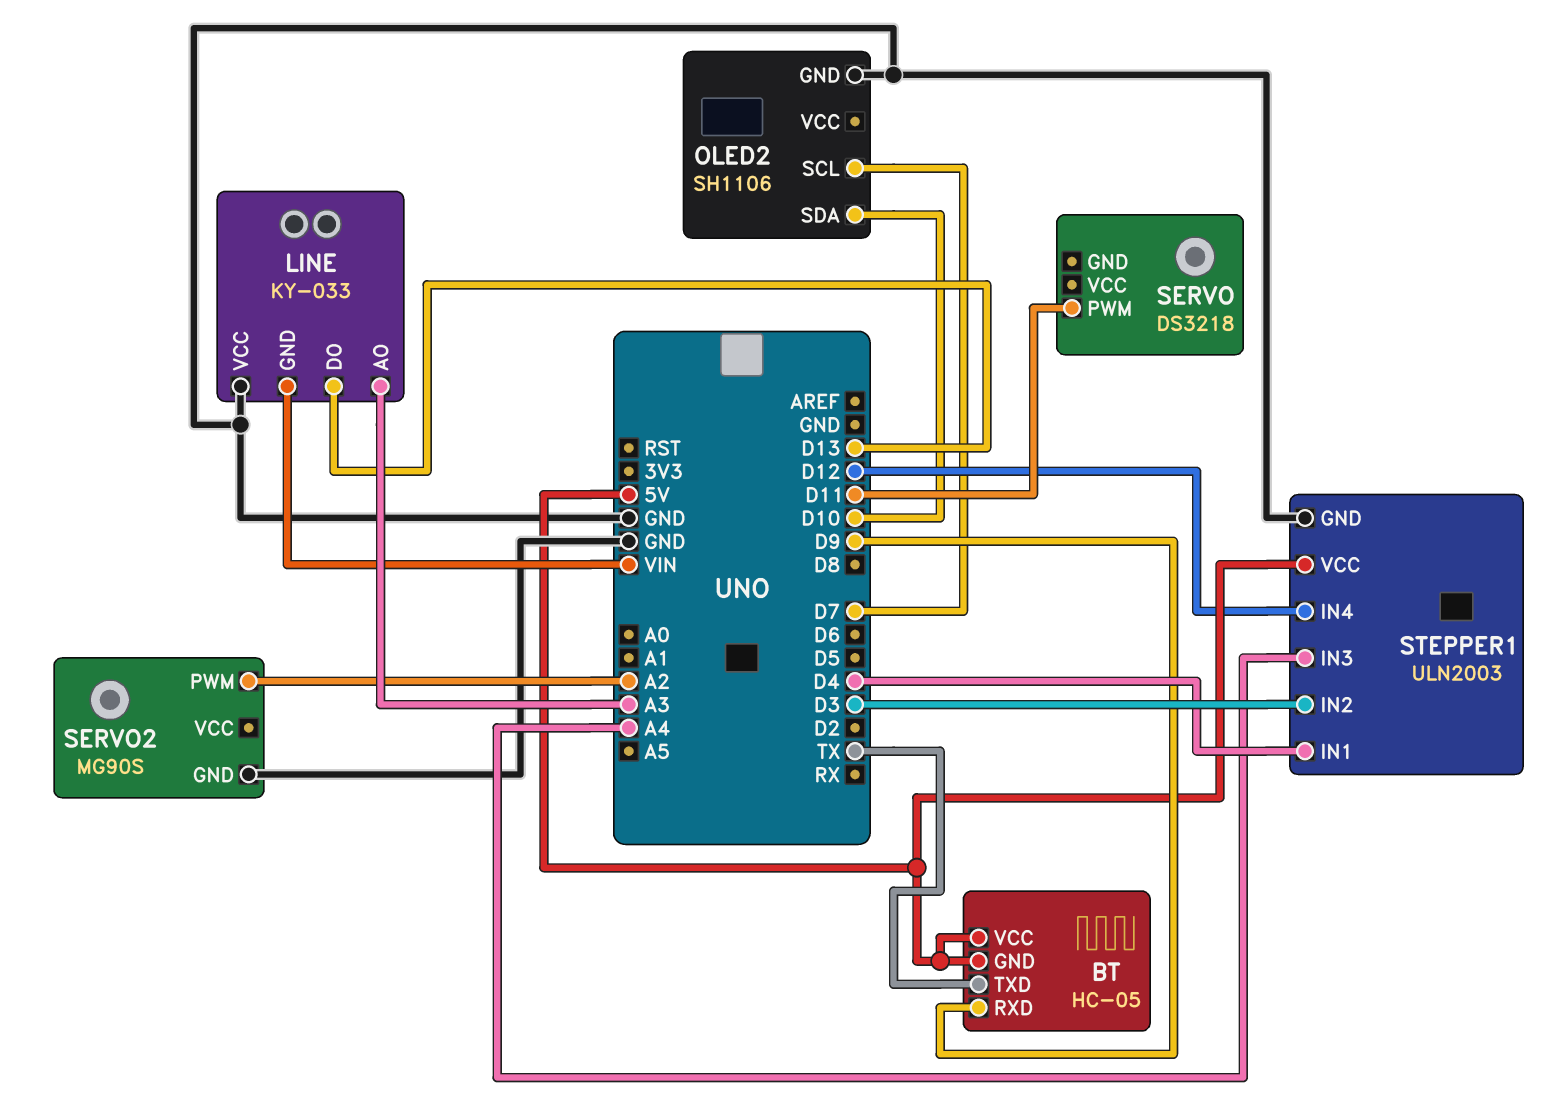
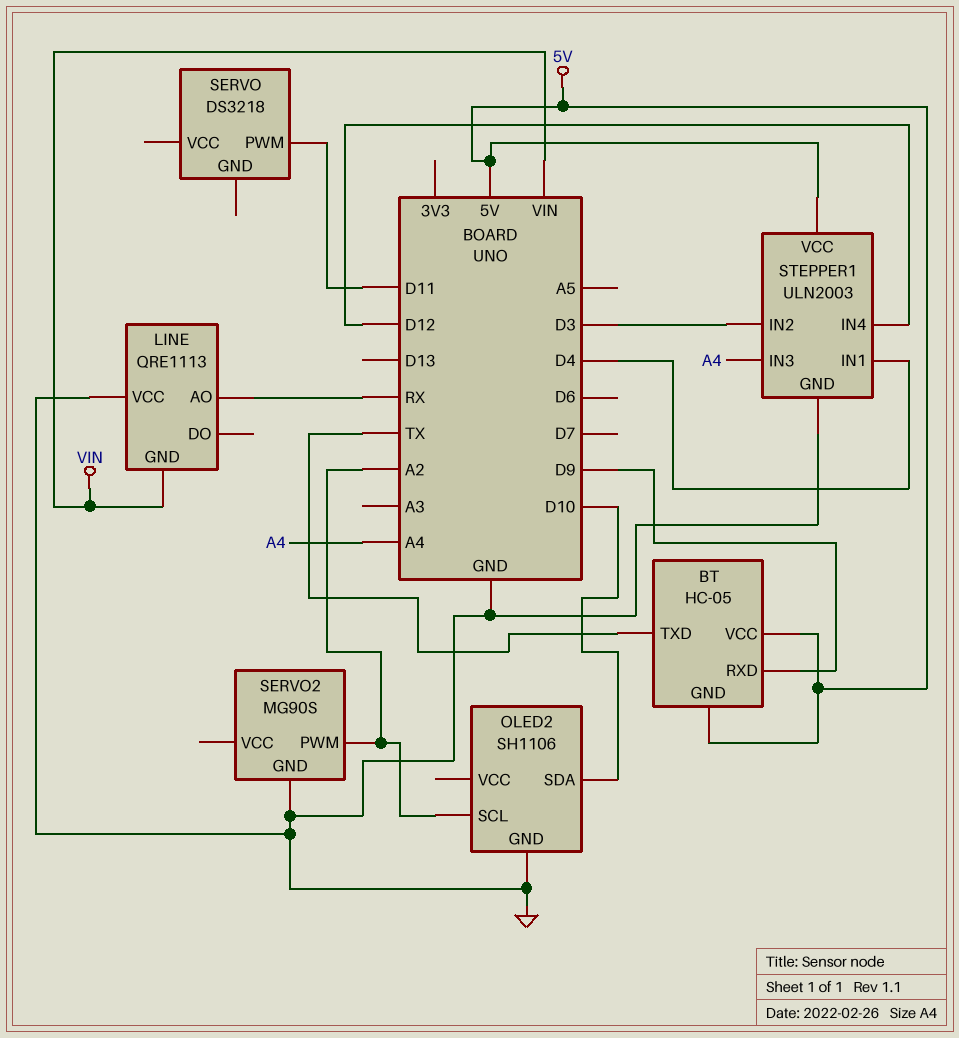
LINE: KY-033 -> QRE1113
LINE pin AO: A3 -> RX
LINE pin DO: D13 -> none
OLED2 pin SCL: D7 -> A2

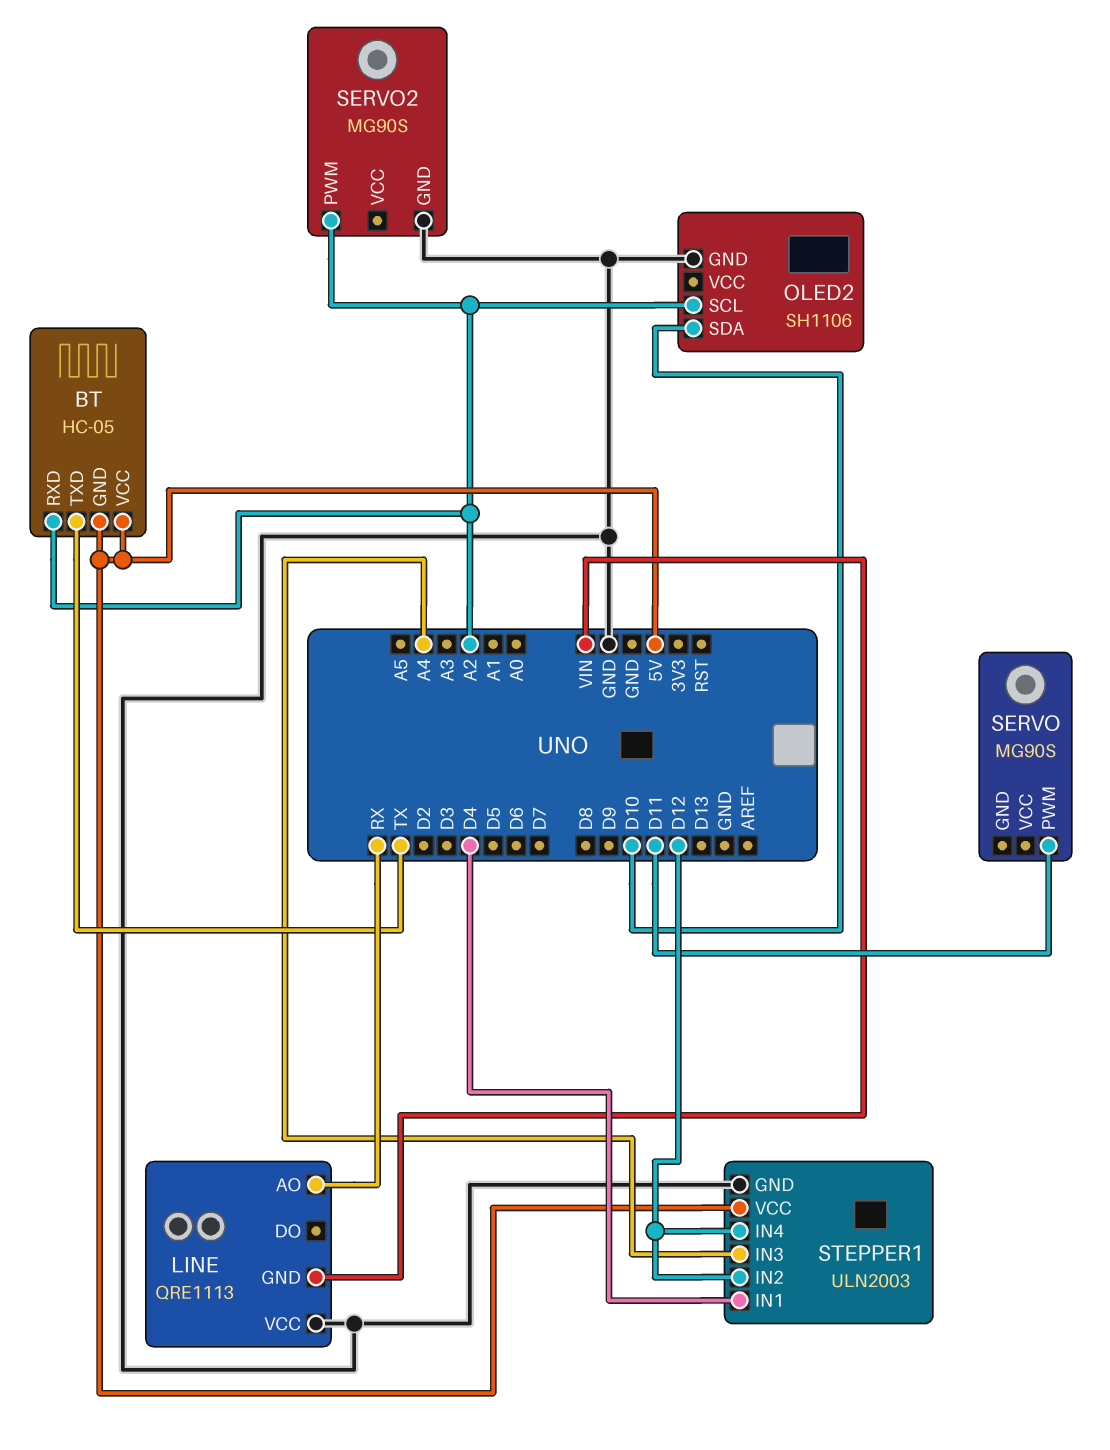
BT pin RXD: D9 -> A2
SERVO: DS3218 -> MG90S
STEPPER1 pin IN2: D3 -> D12

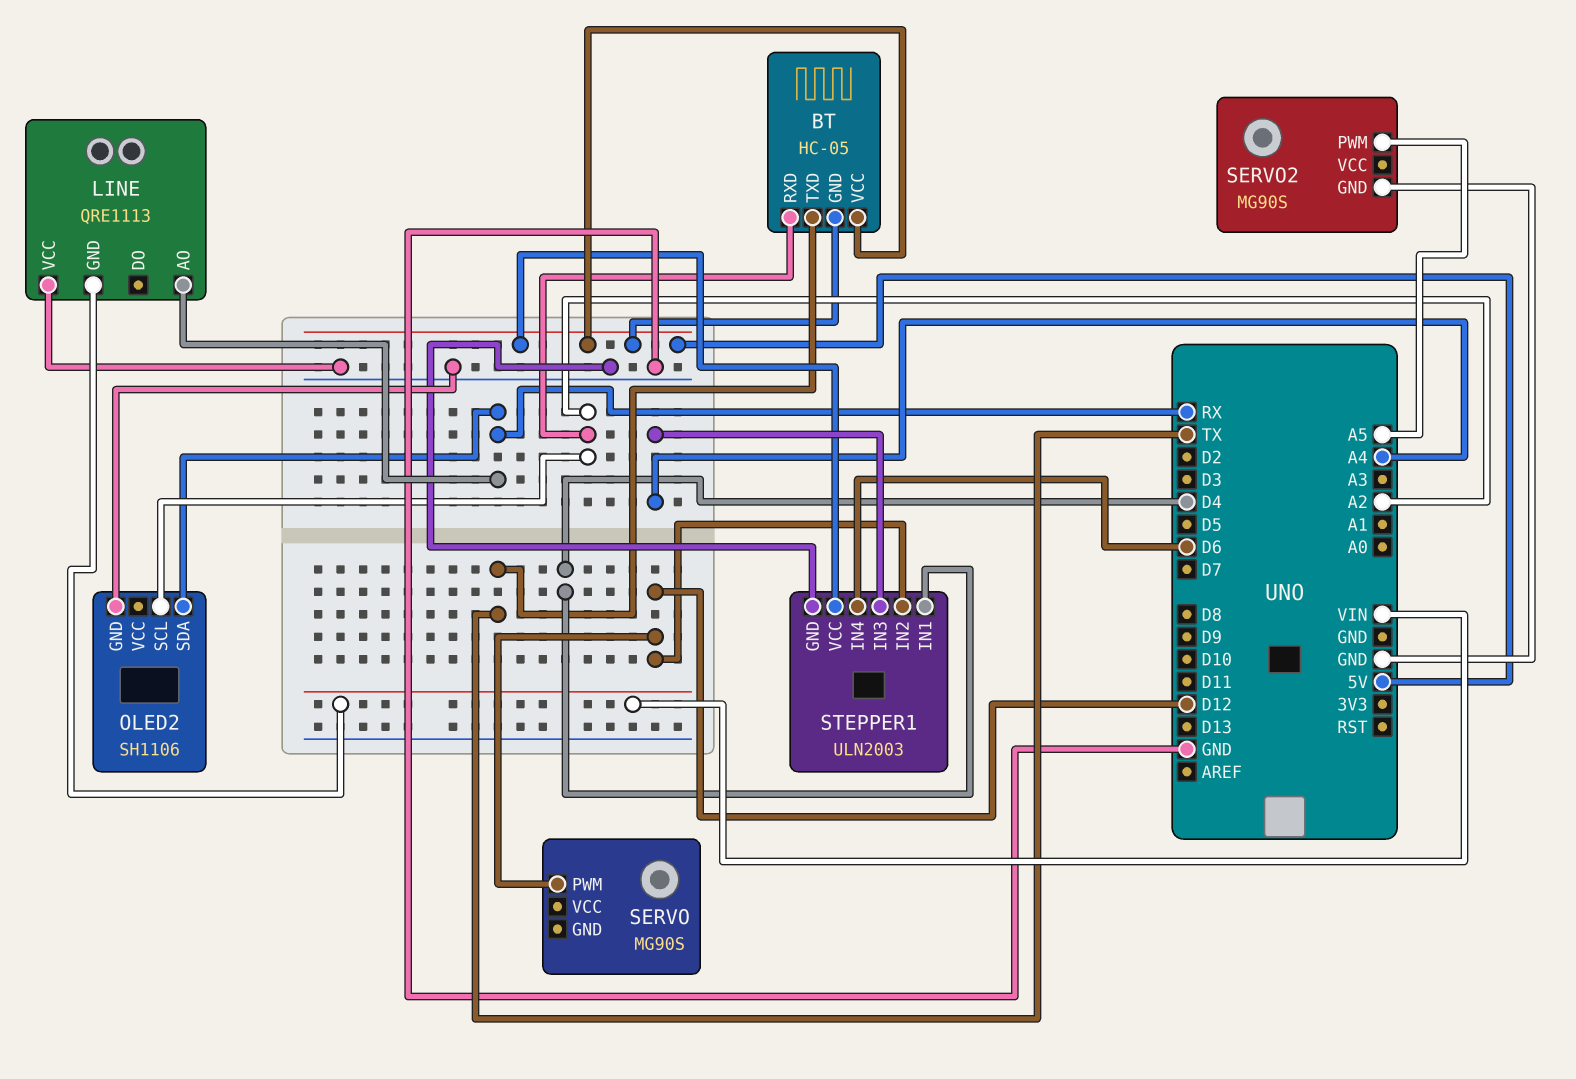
OLED2 pin SDA: D10 -> RX
SERVO pin PWM: D11 -> D12
SERVO2 pin PWM: A2 -> A5
STEPPER1 pin IN4: D12 -> D6

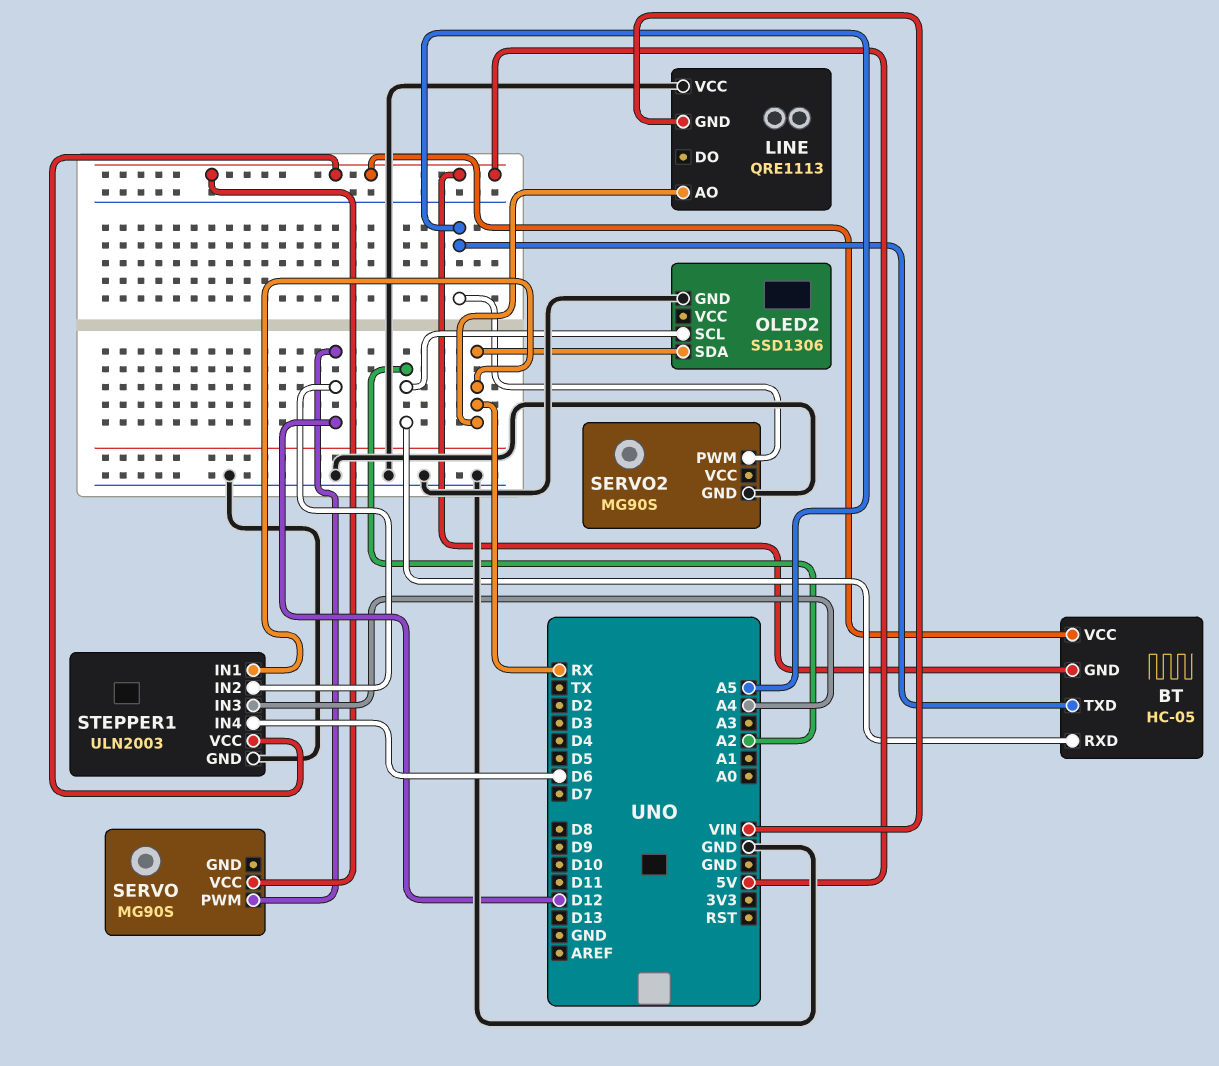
BT pin TXD: TX -> A5
OLED2: SH1106 -> SSD1306
SERVO pin VCC: none -> 5V
STEPPER1 pin IN1: D4 -> RX

